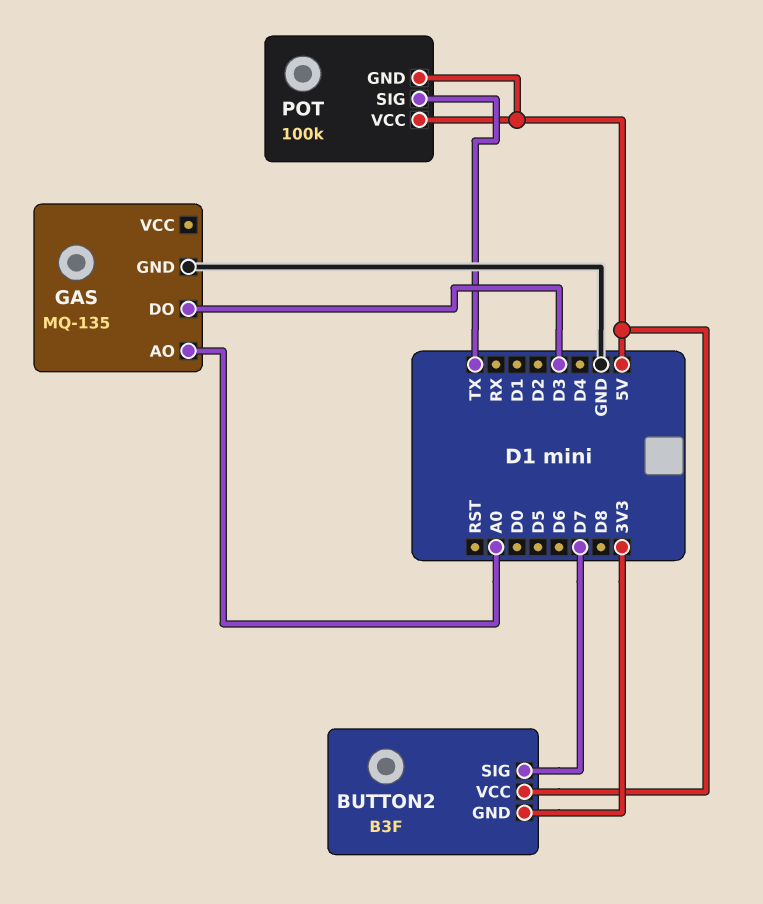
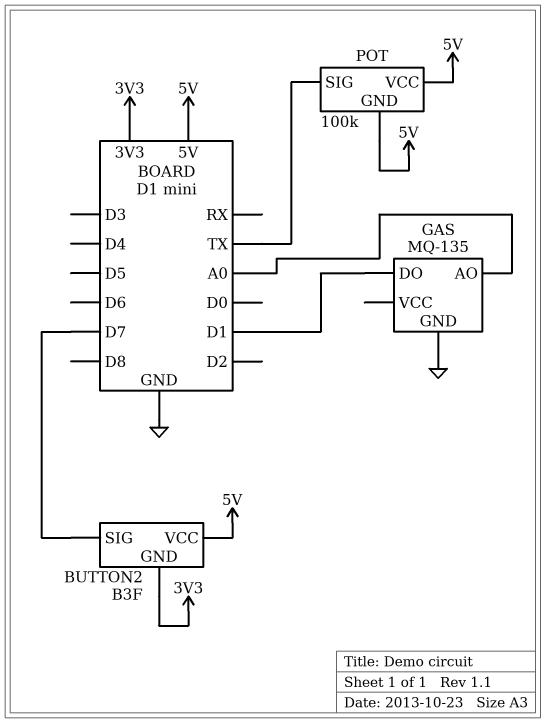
GAS pin DO: D3 -> D1

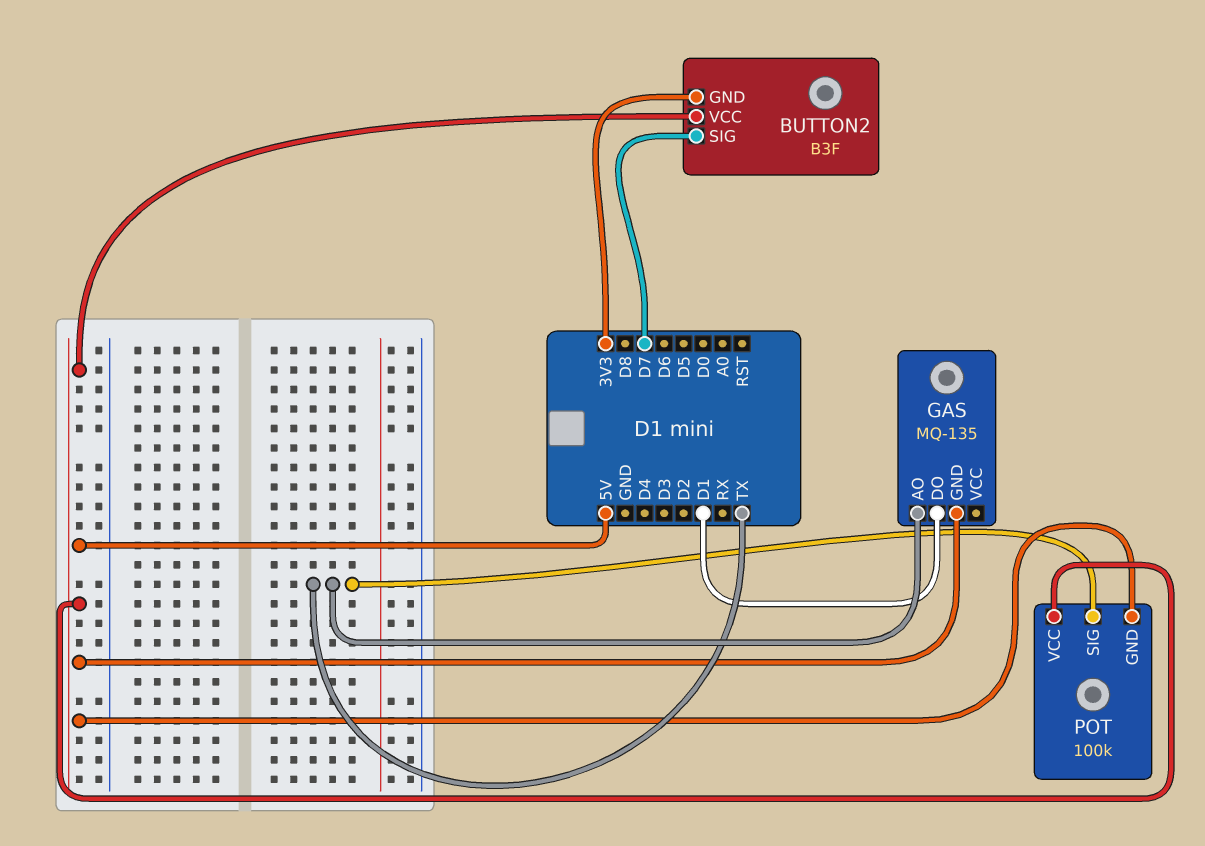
GAS pin AO: A0 -> TX
GAS pin GND: GND -> 5V

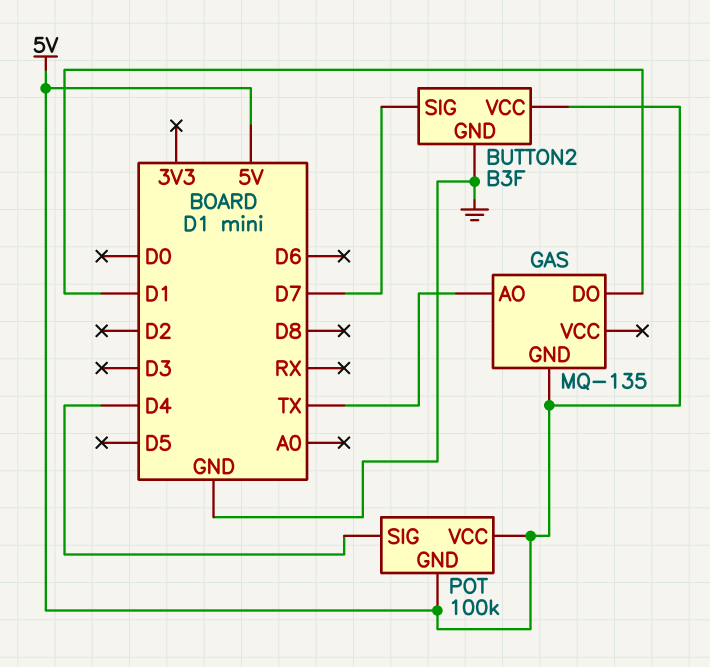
BUTTON2 pin GND: 3V3 -> GND
POT pin SIG: TX -> D4

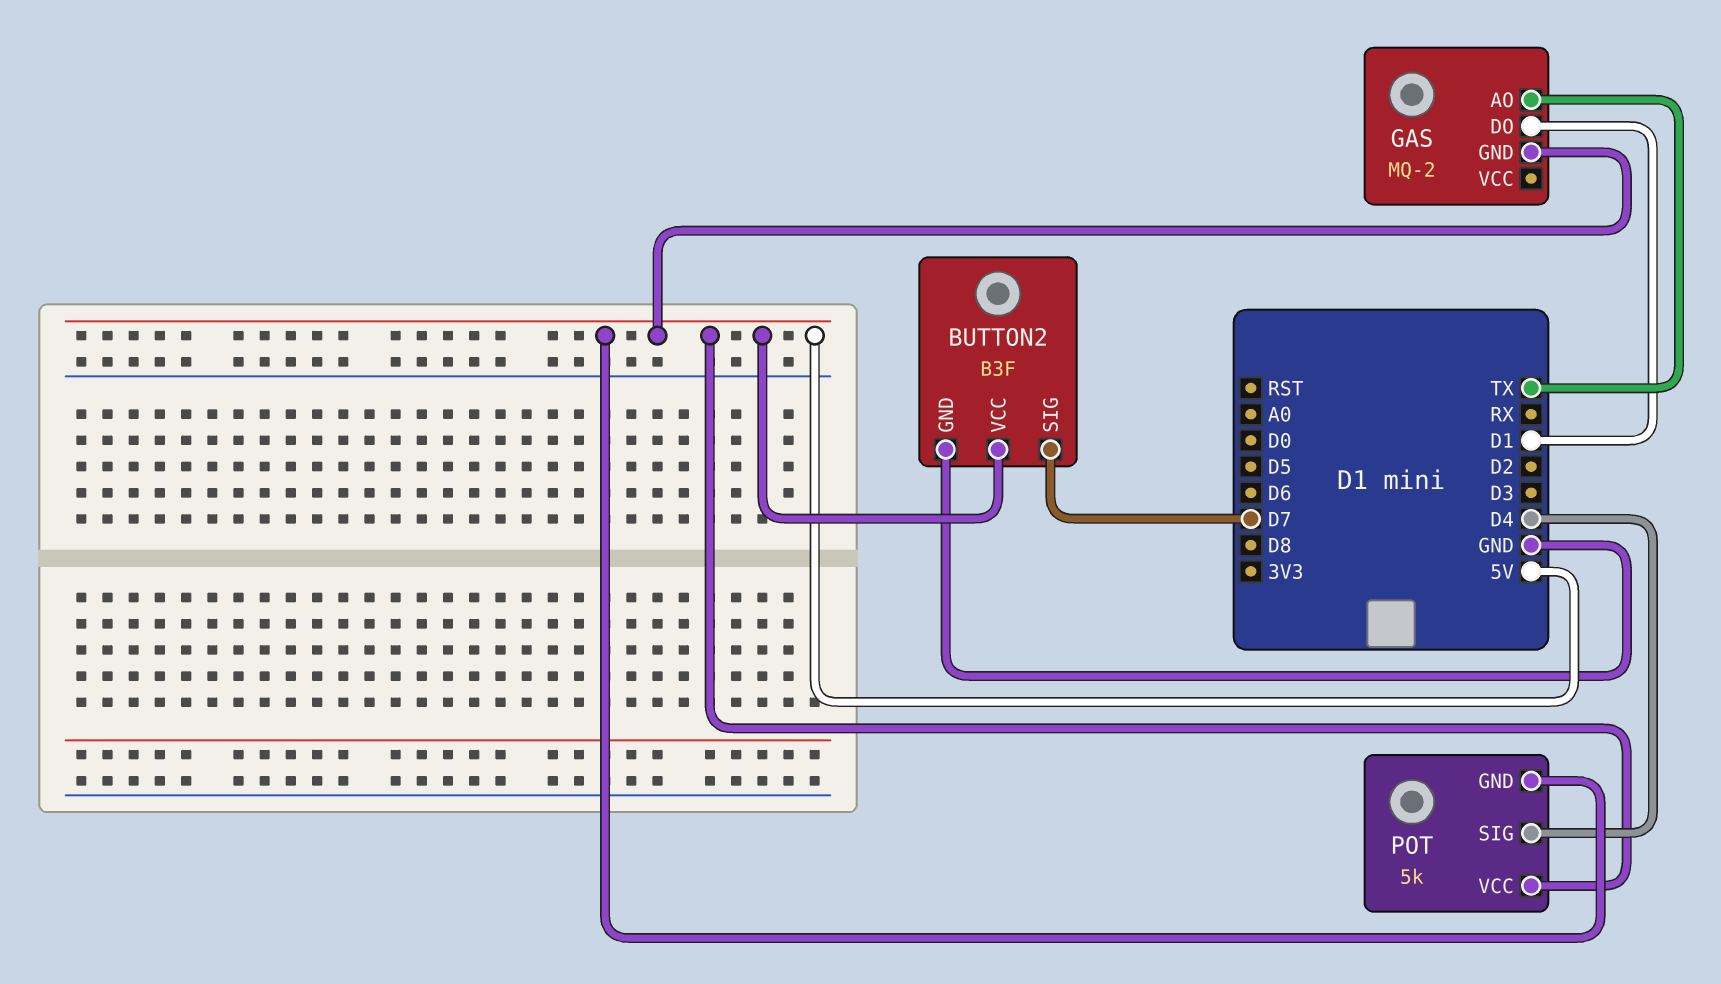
GAS: MQ-135 -> MQ-2
POT: 100k -> 5k

